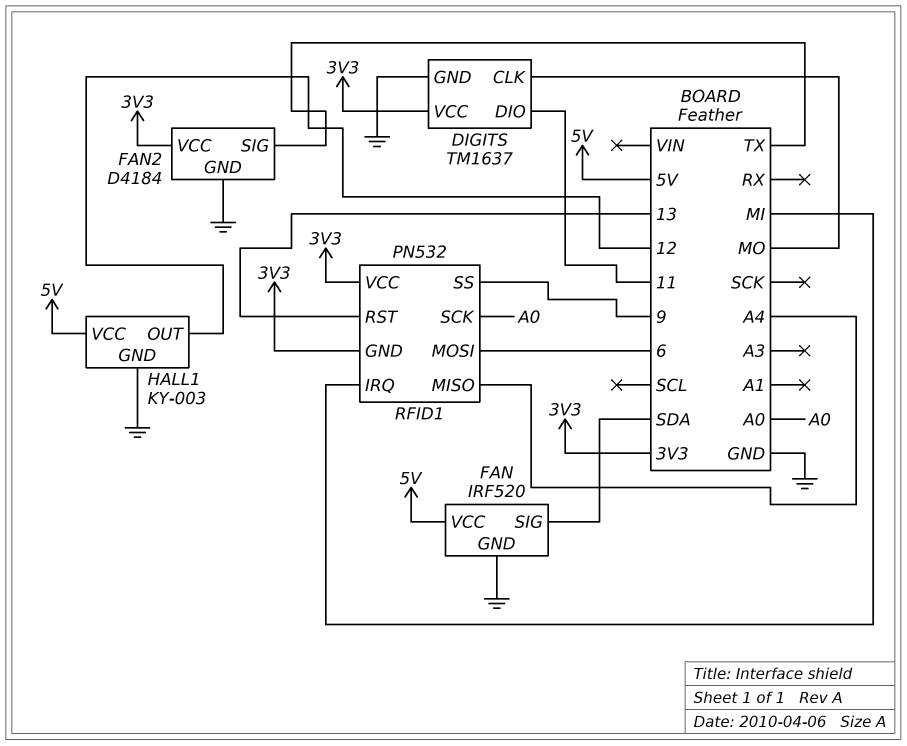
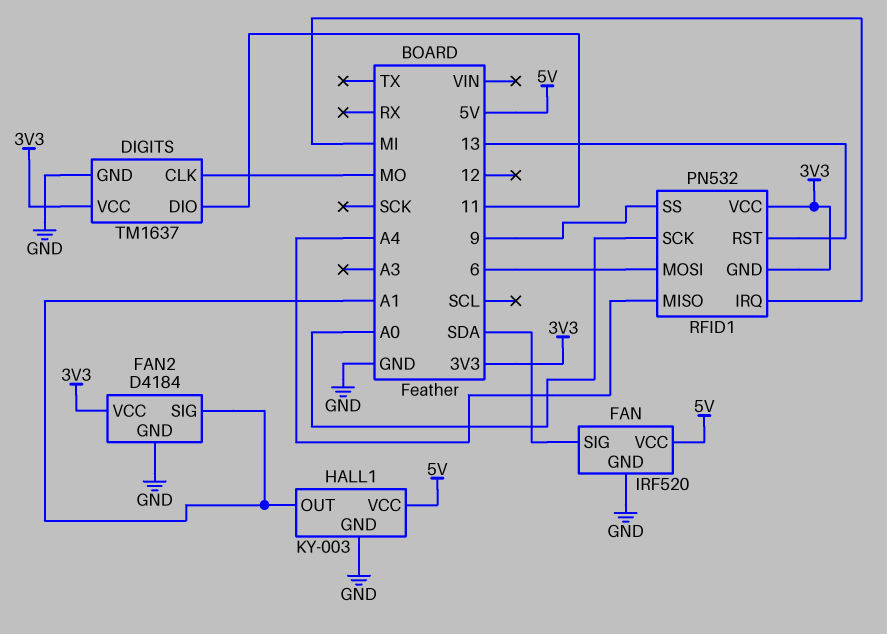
FAN2 pin SIG: TX -> A1
HALL1 pin OUT: 12 -> A1

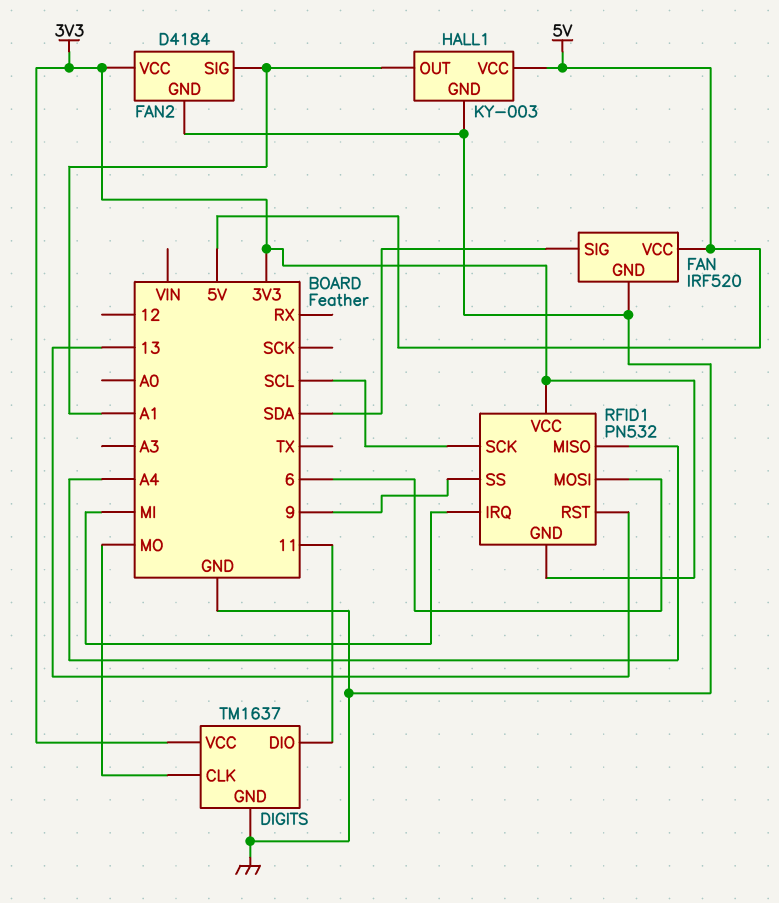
RFID1 pin SCK: A0 -> SCL

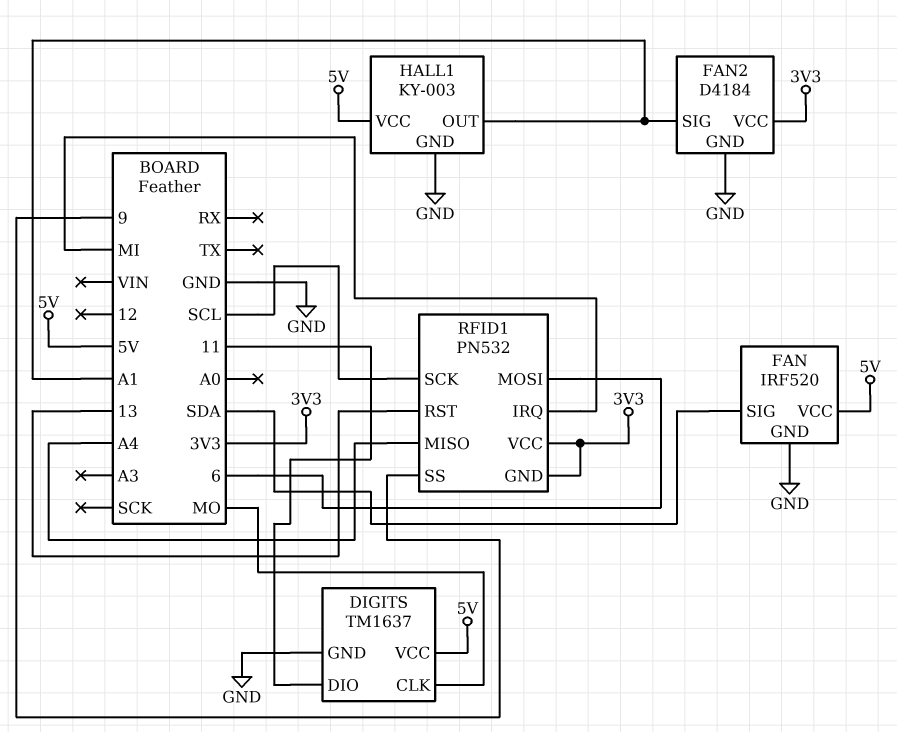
DIGITS pin VCC: 3V3 -> 5V

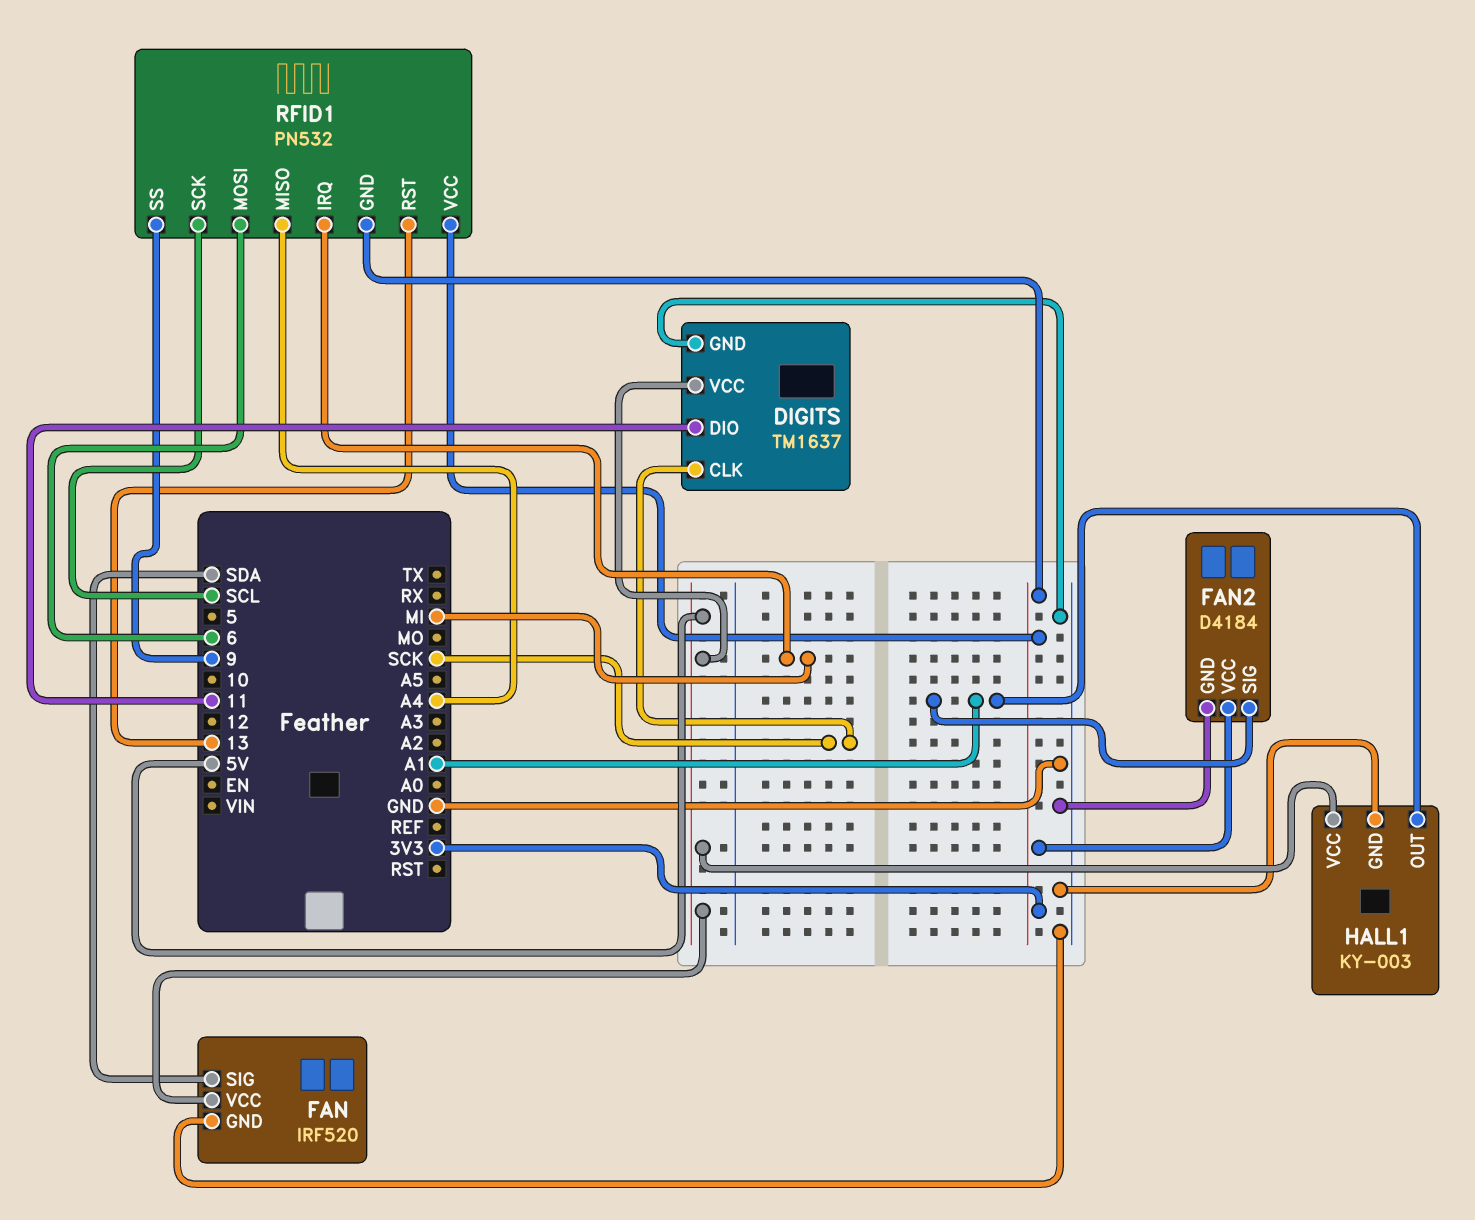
DIGITS pin CLK: MO -> SCK

